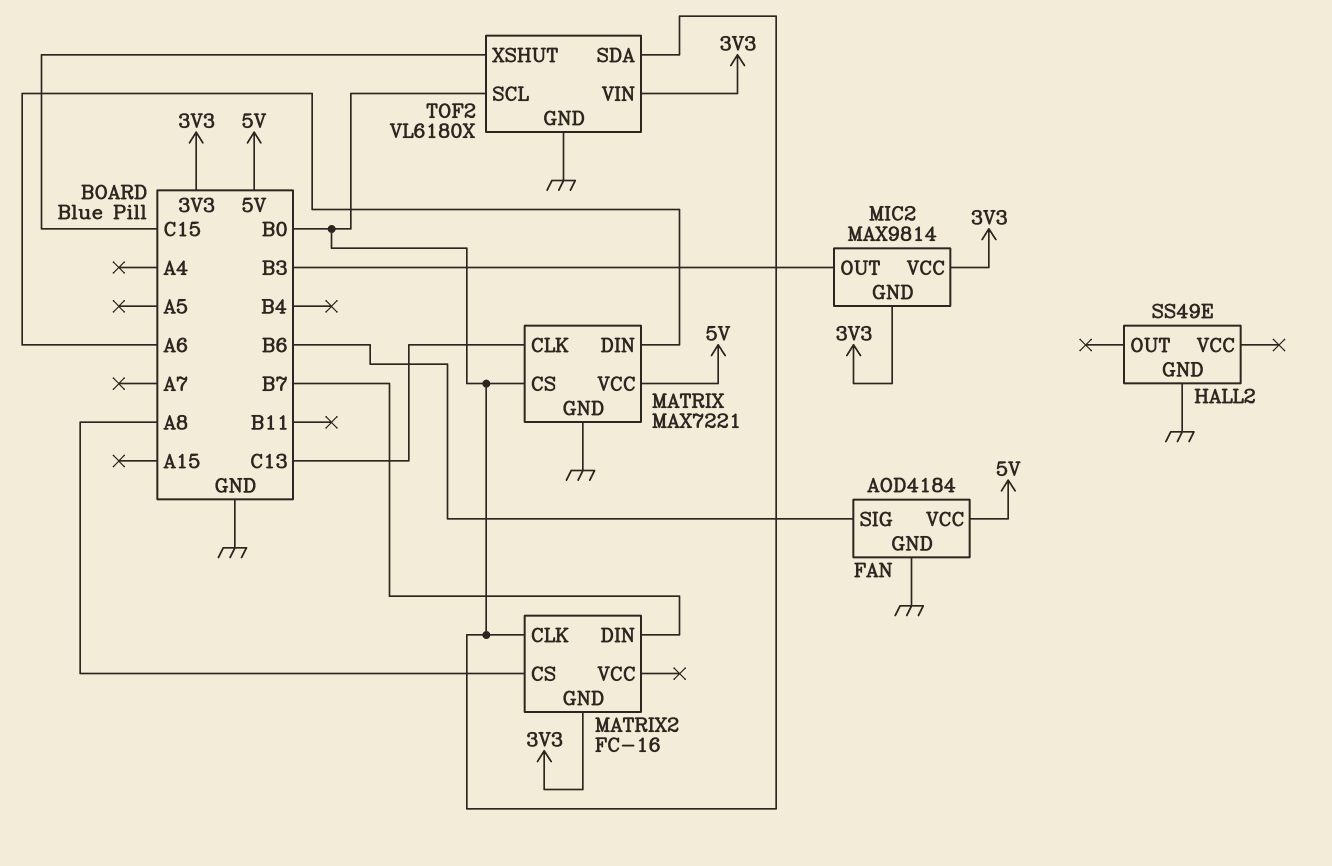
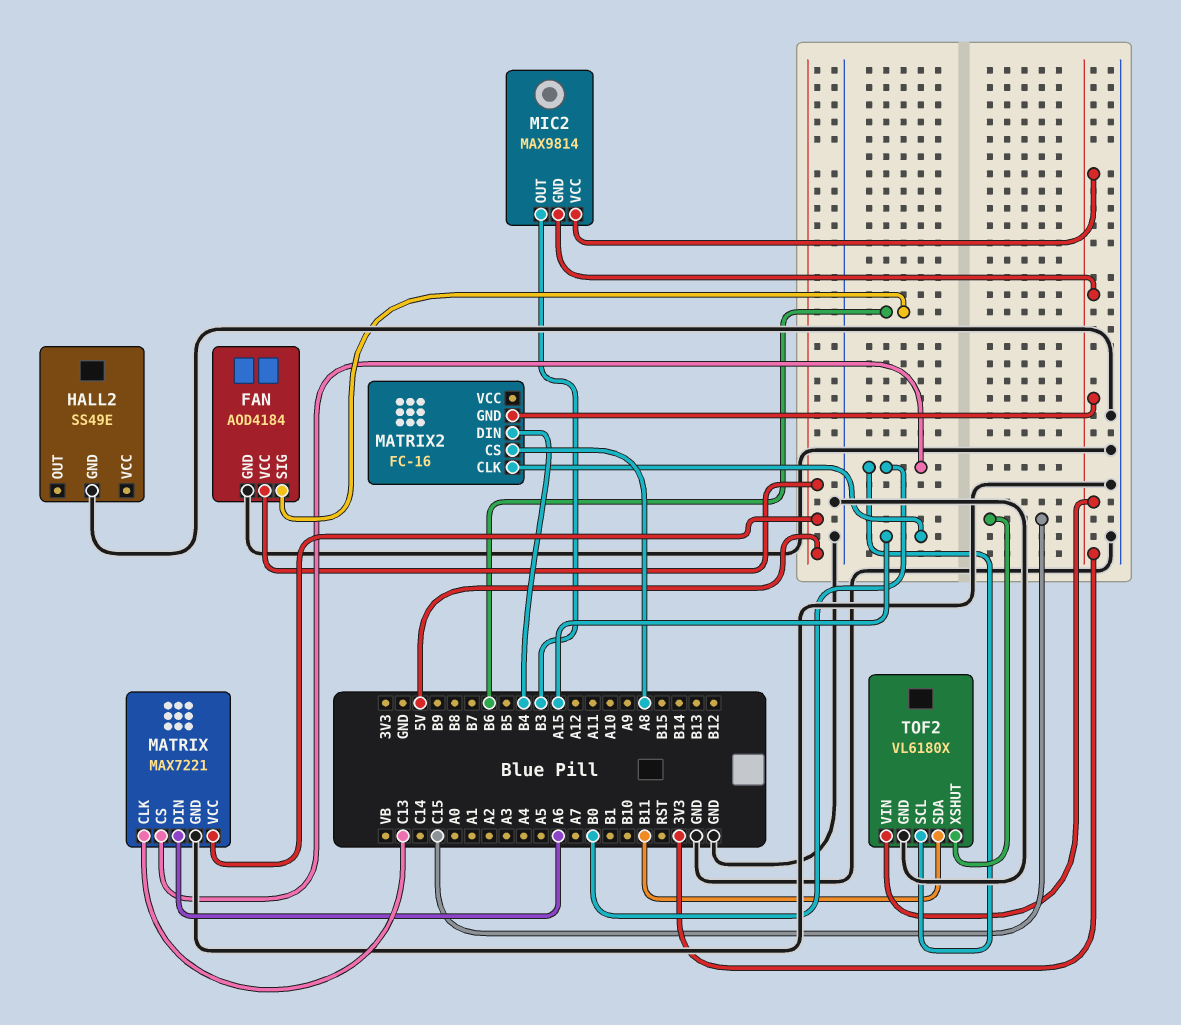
MATRIX2 pin CLK: B0 -> A15
MATRIX2 pin DIN: B7 -> B4
TOF2 pin SDA: B0 -> B11

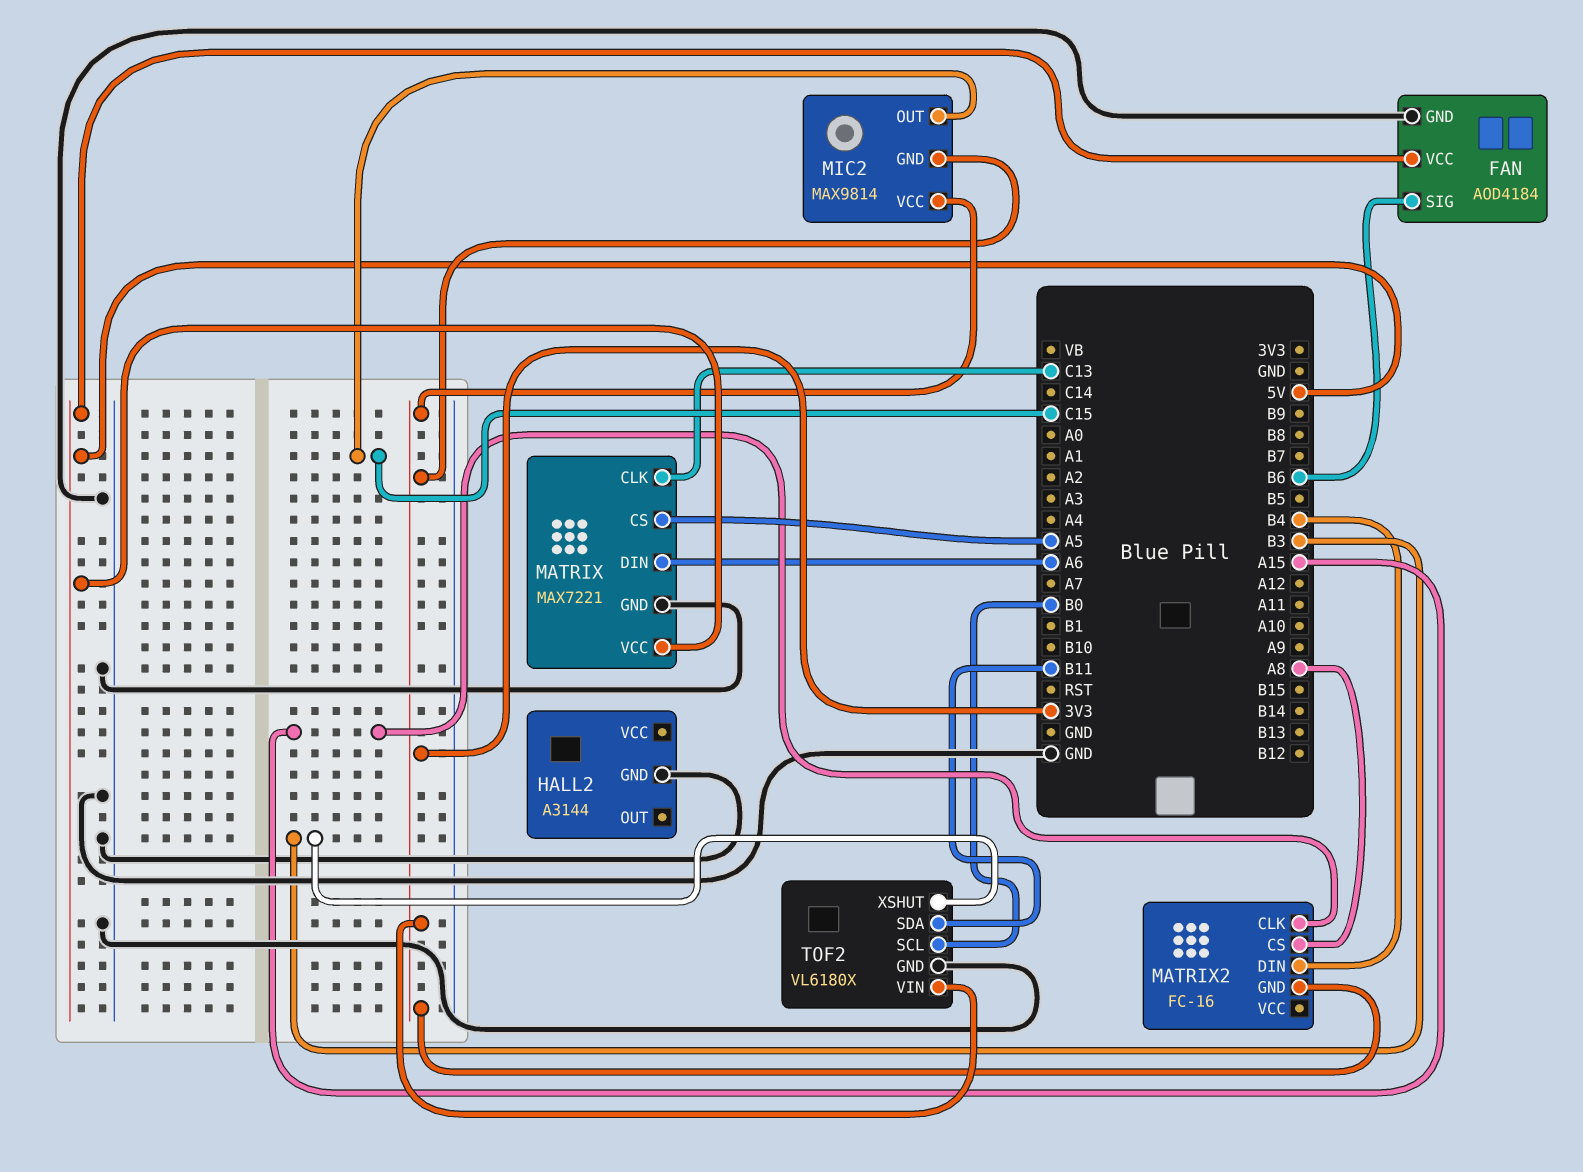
HALL2: SS49E -> A3144
MATRIX pin CS: B0 -> A5
MIC2 pin OUT: B3 -> C15
TOF2 pin XSHUT: C15 -> B3

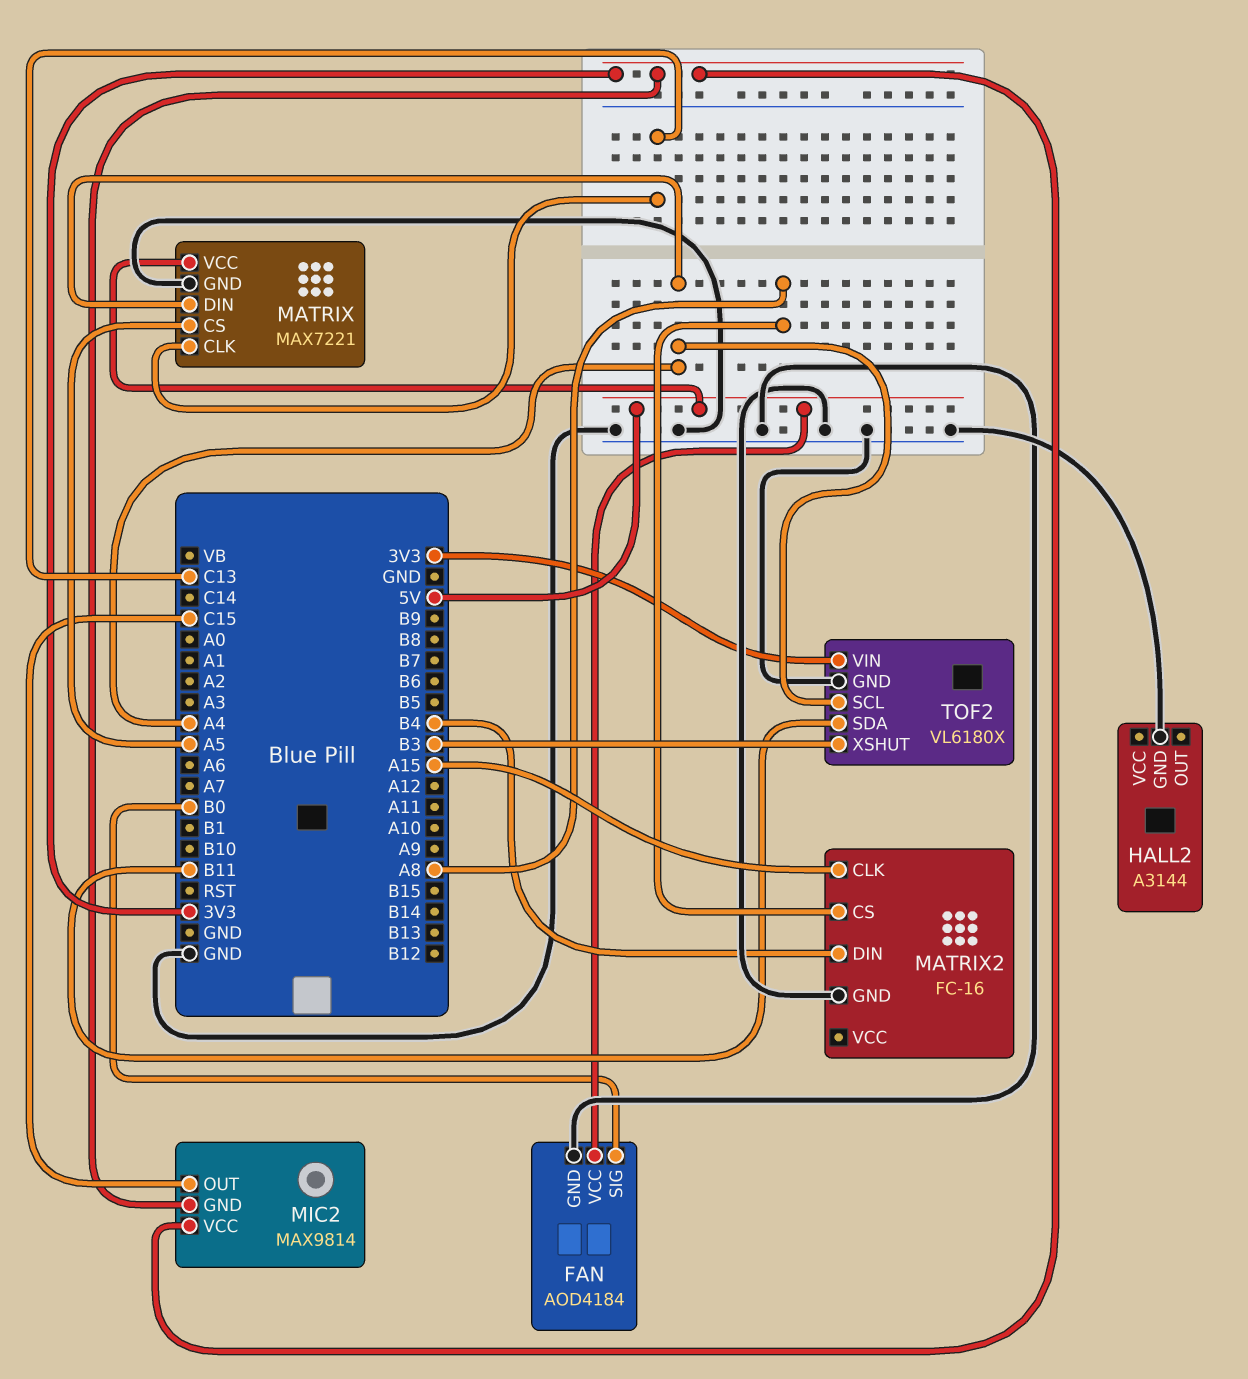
FAN pin SIG: B6 -> B0
MATRIX pin DIN: A6 -> A4
MATRIX2 pin GND: 3V3 -> GND
TOF2 pin SCL: B0 -> A4

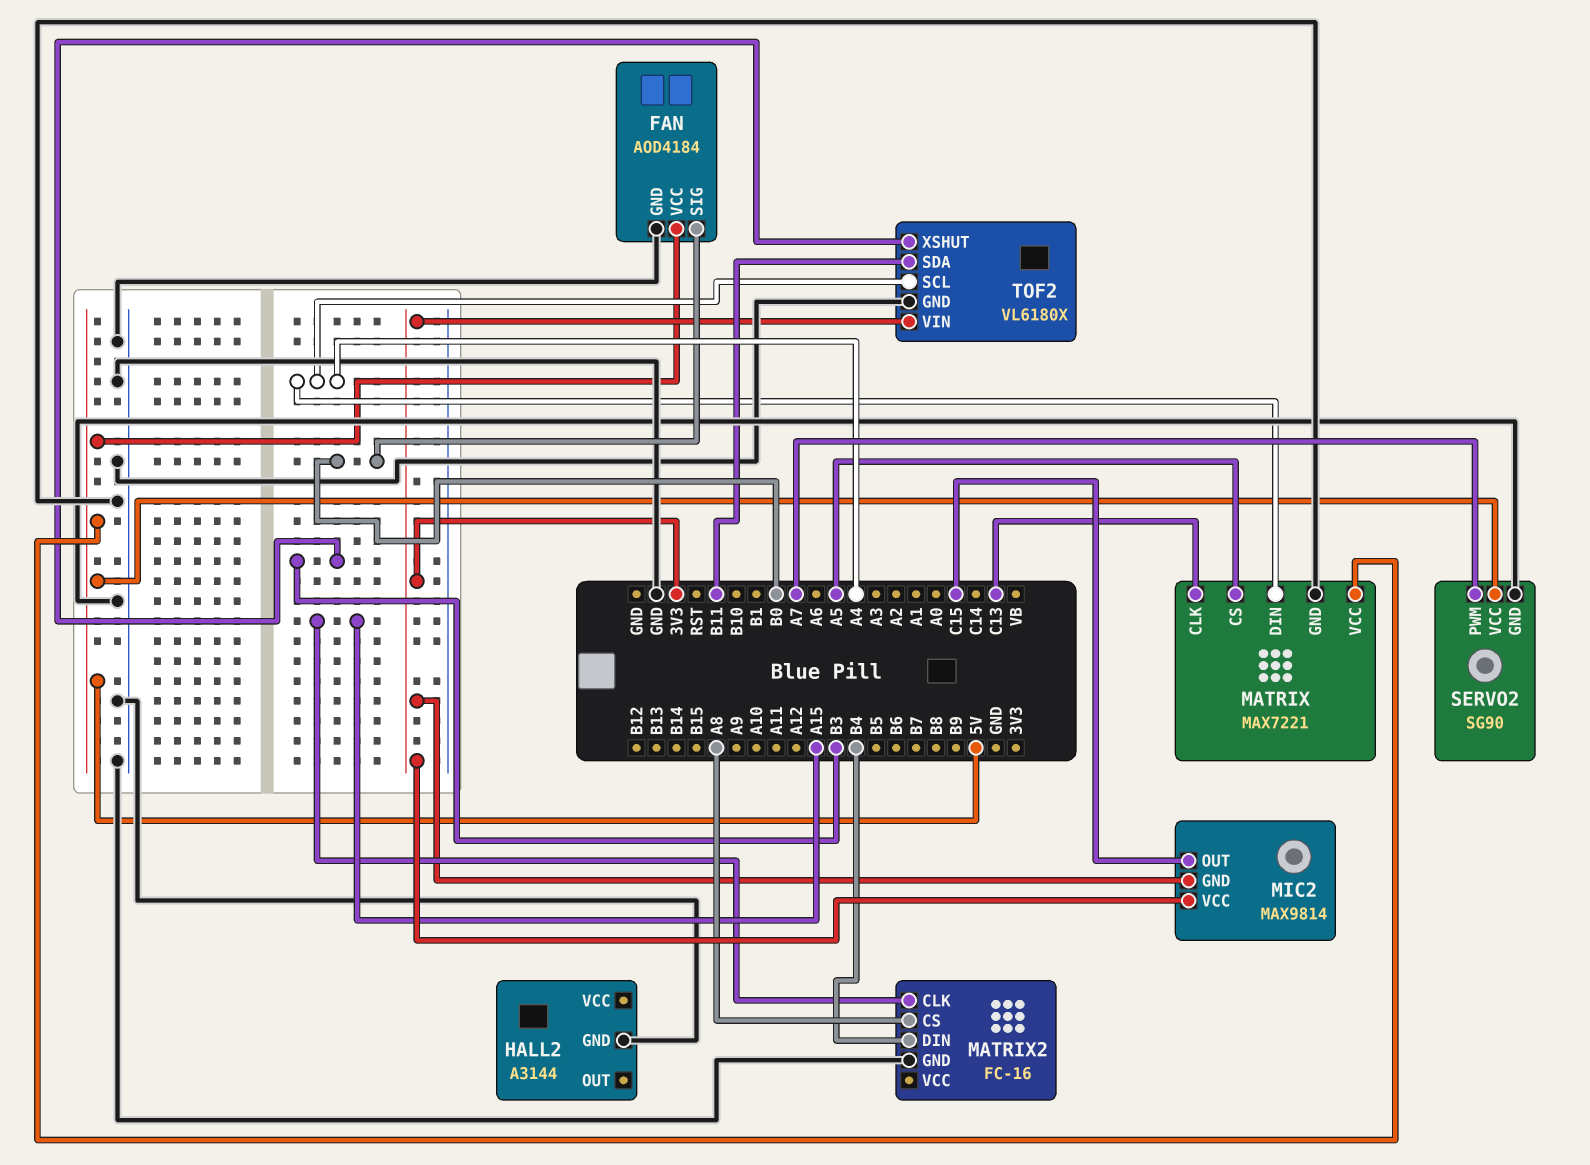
SERVO2: none -> SG90
SERVO2 pin GND: none -> GND
SERVO2 pin PWM: none -> A7
SERVO2 pin VCC: none -> 5V

